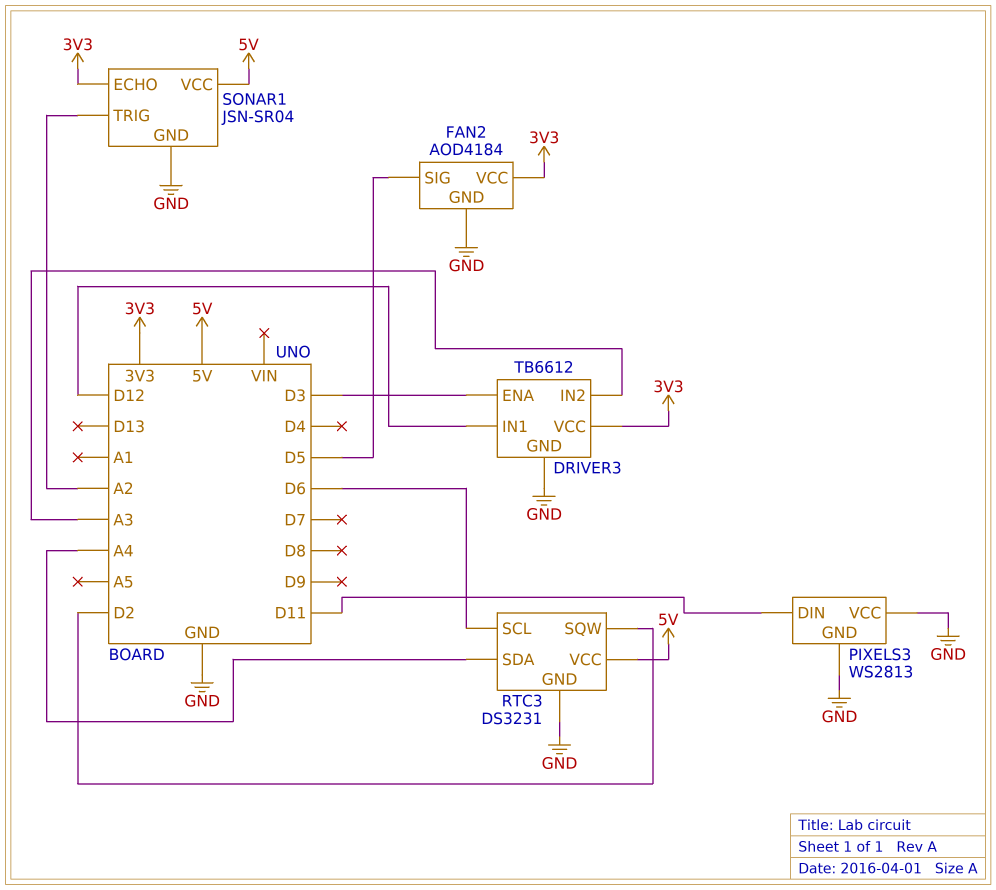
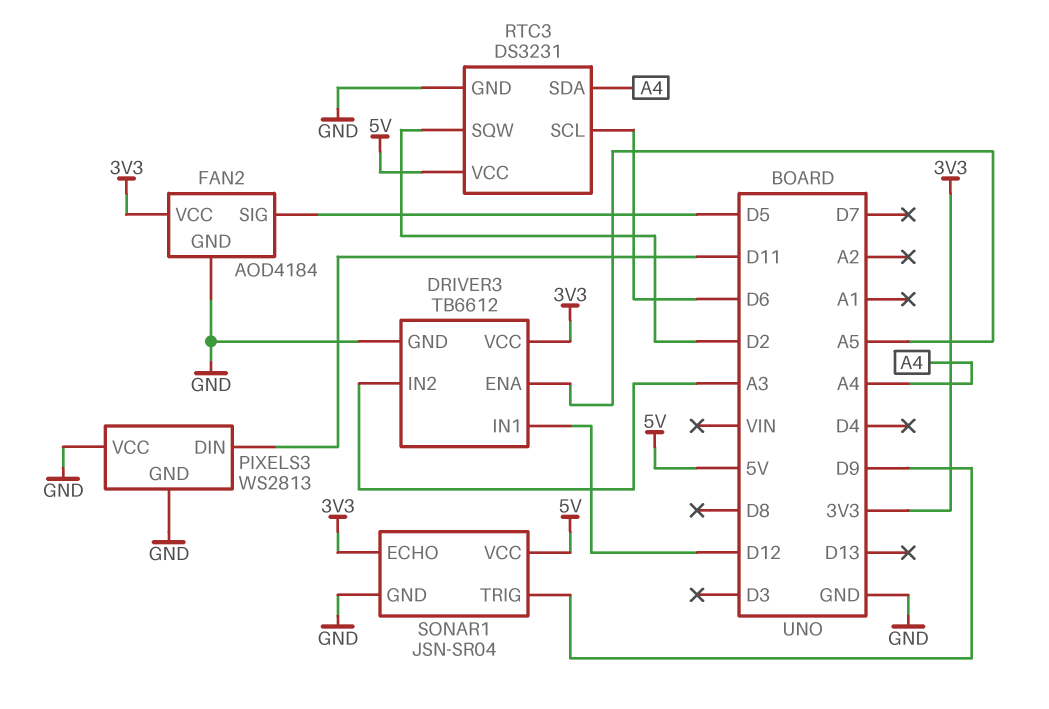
DRIVER3 pin ENA: D3 -> A5
SONAR1 pin TRIG: A2 -> D9

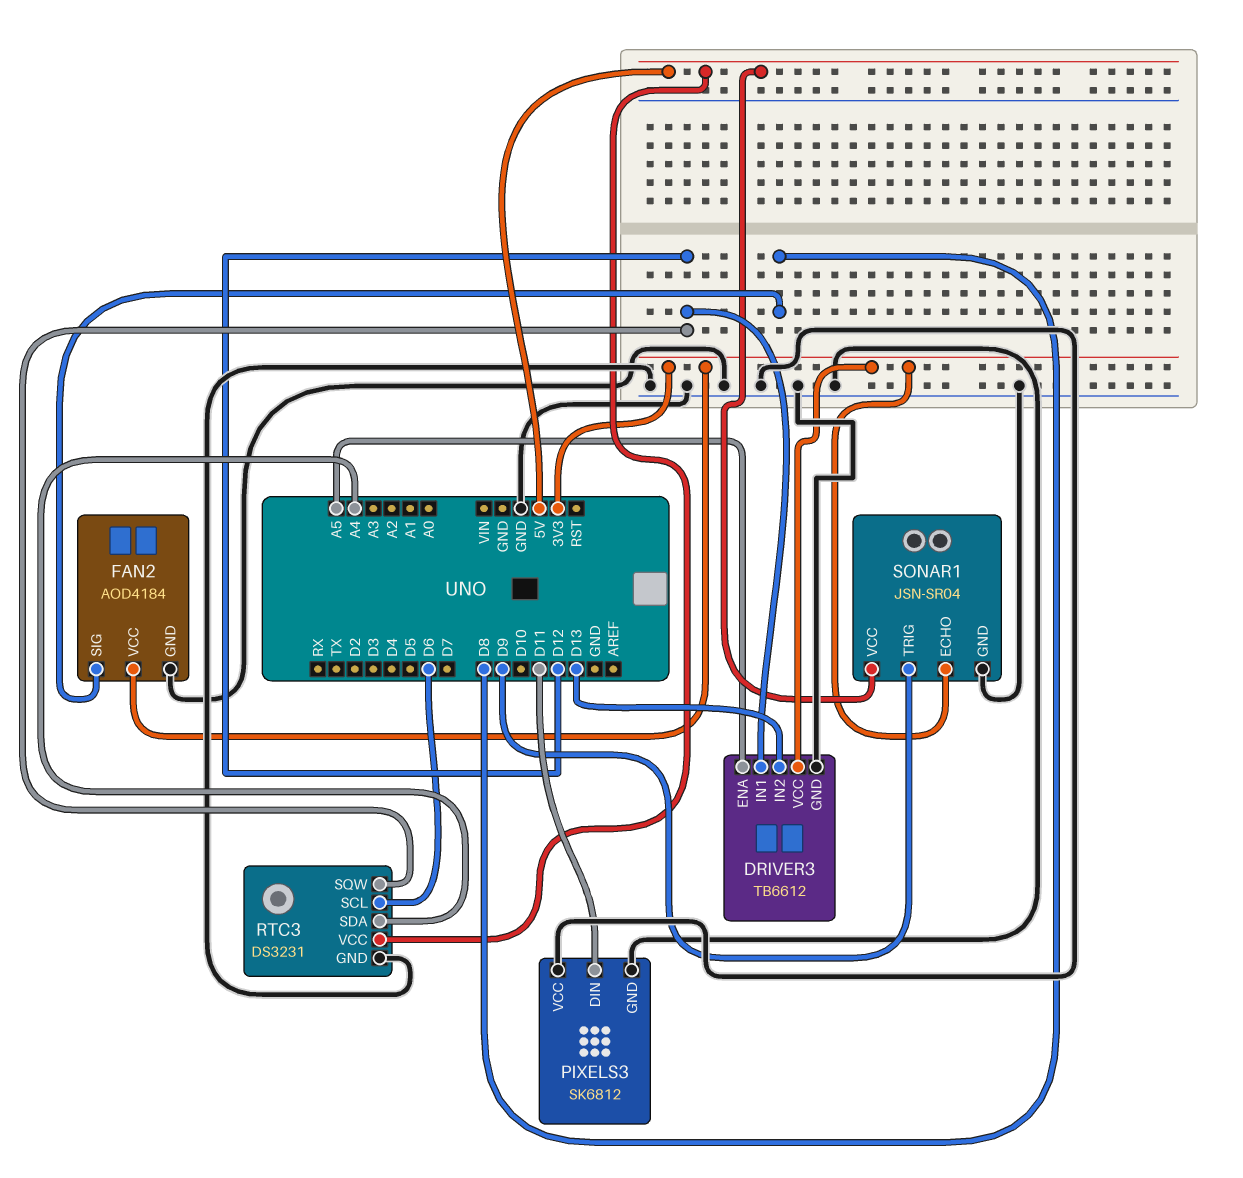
DRIVER3 pin IN2: A3 -> D13
FAN2 pin SIG: D5 -> D8
PIXELS3: WS2813 -> SK6812
RTC3 pin SQW: D2 -> D12

